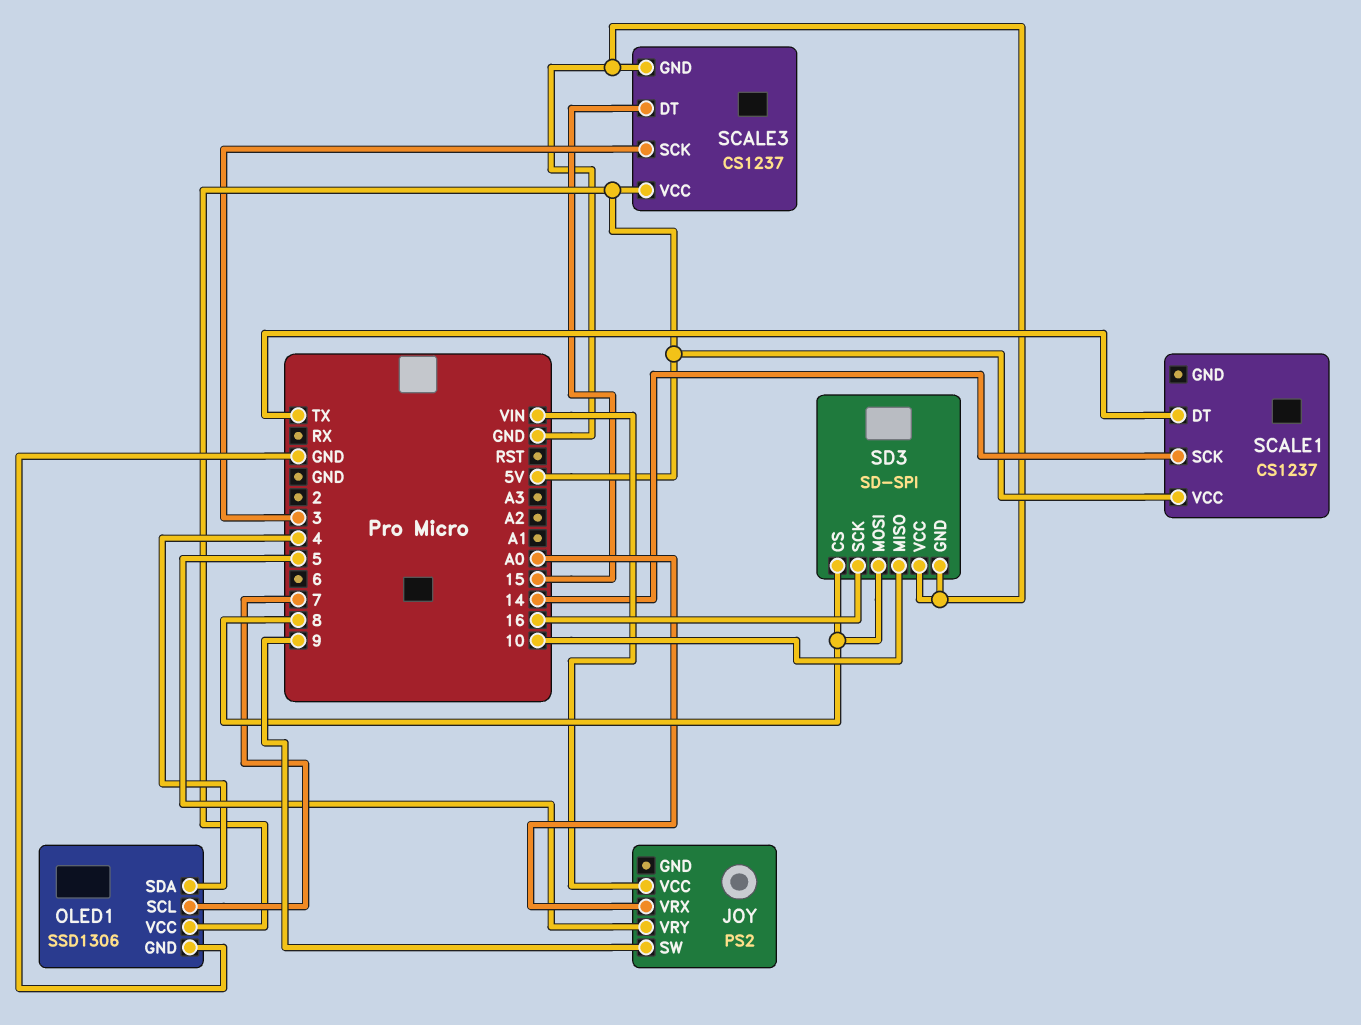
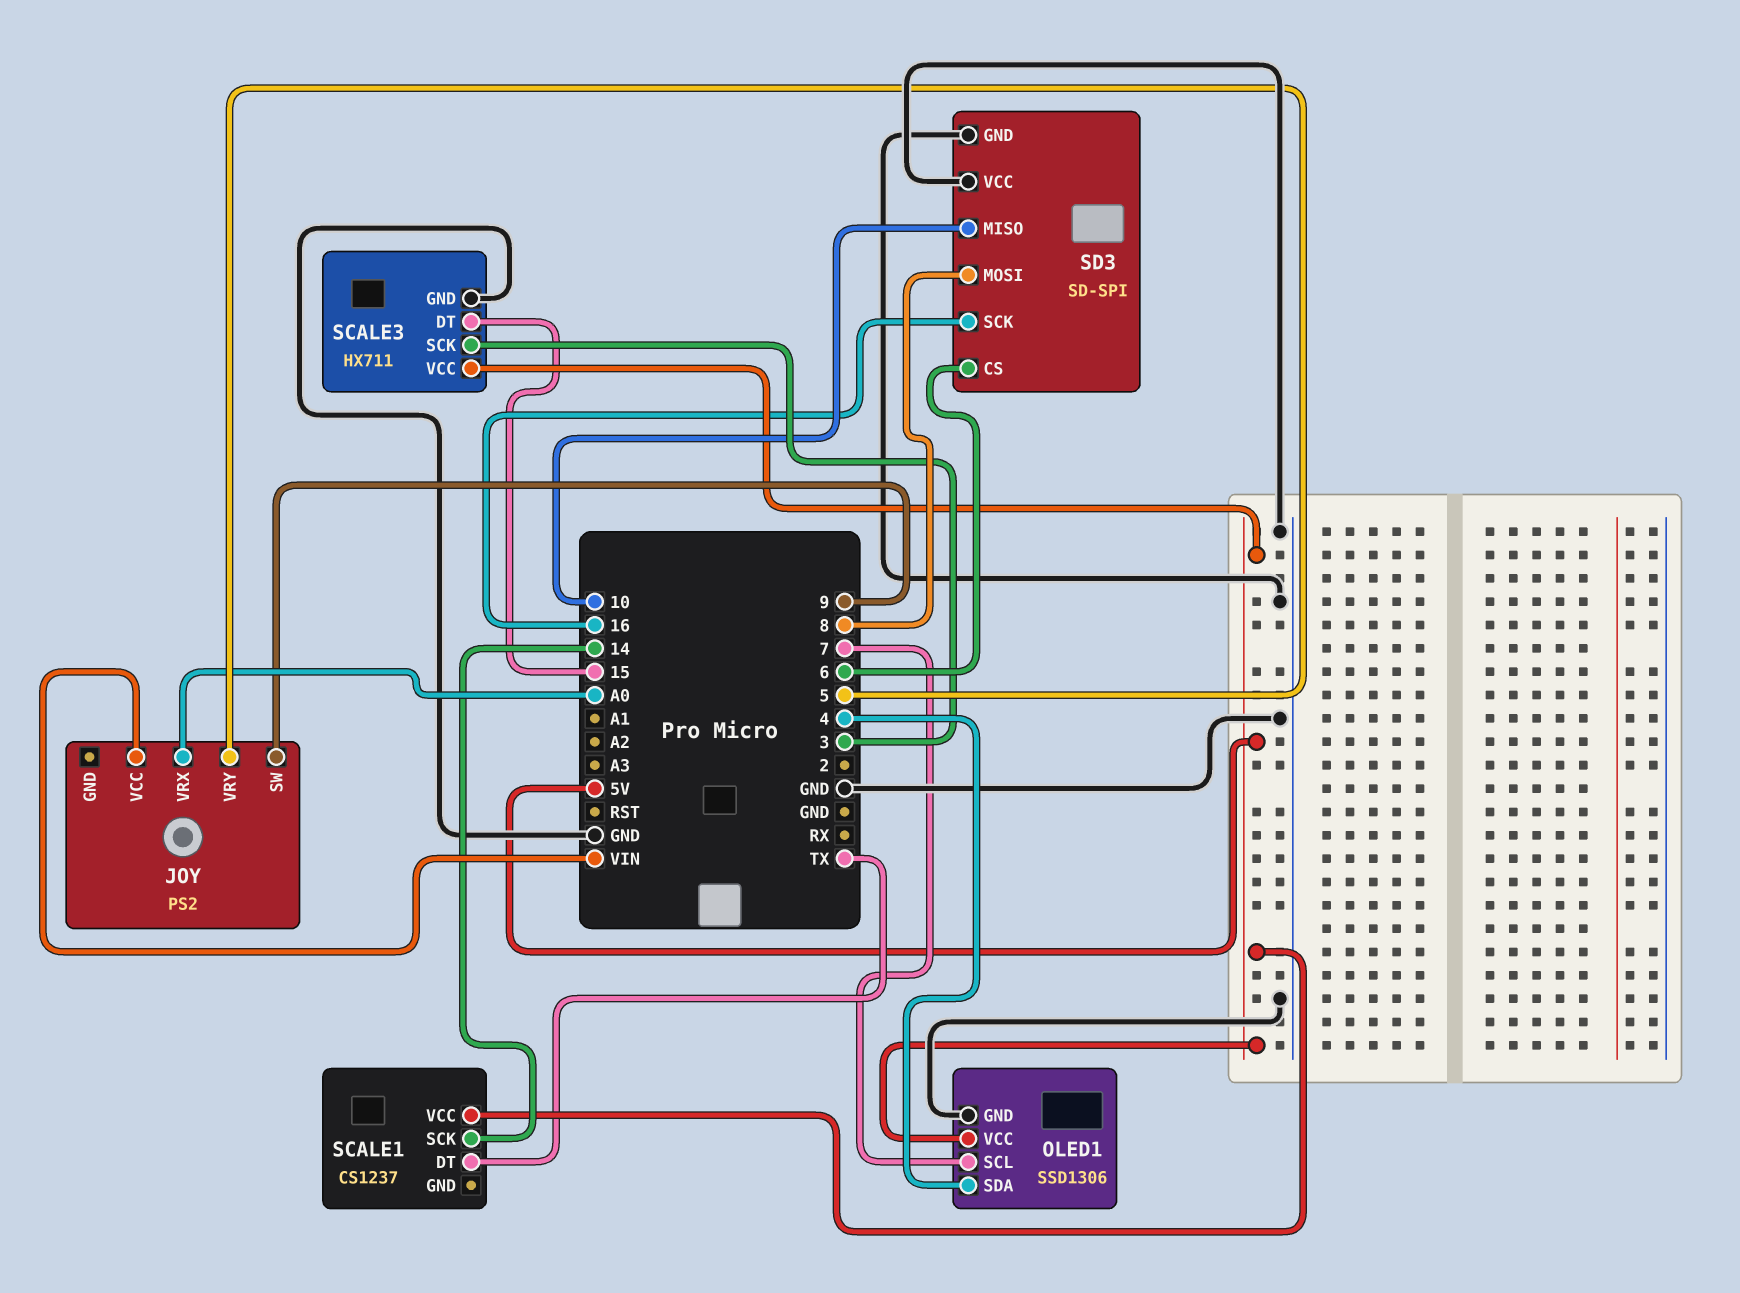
SCALE3: CS1237 -> HX711
SD3 pin CS: 8 -> 6

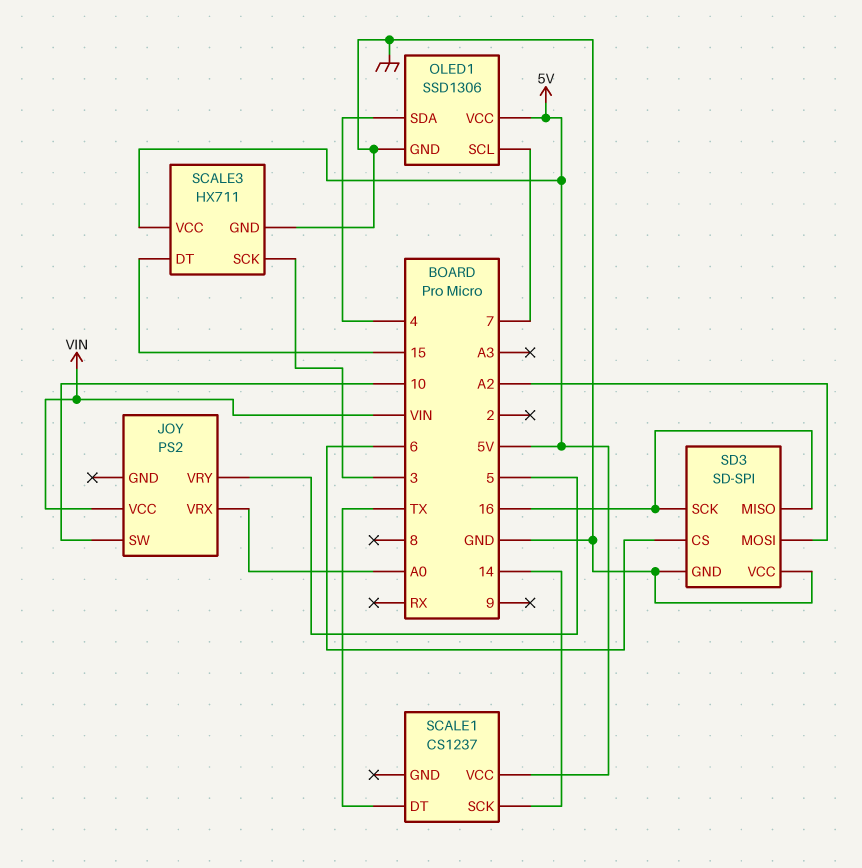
JOY pin SW: 9 -> 10
SD3 pin MISO: 10 -> 16
SD3 pin MOSI: 8 -> A2

